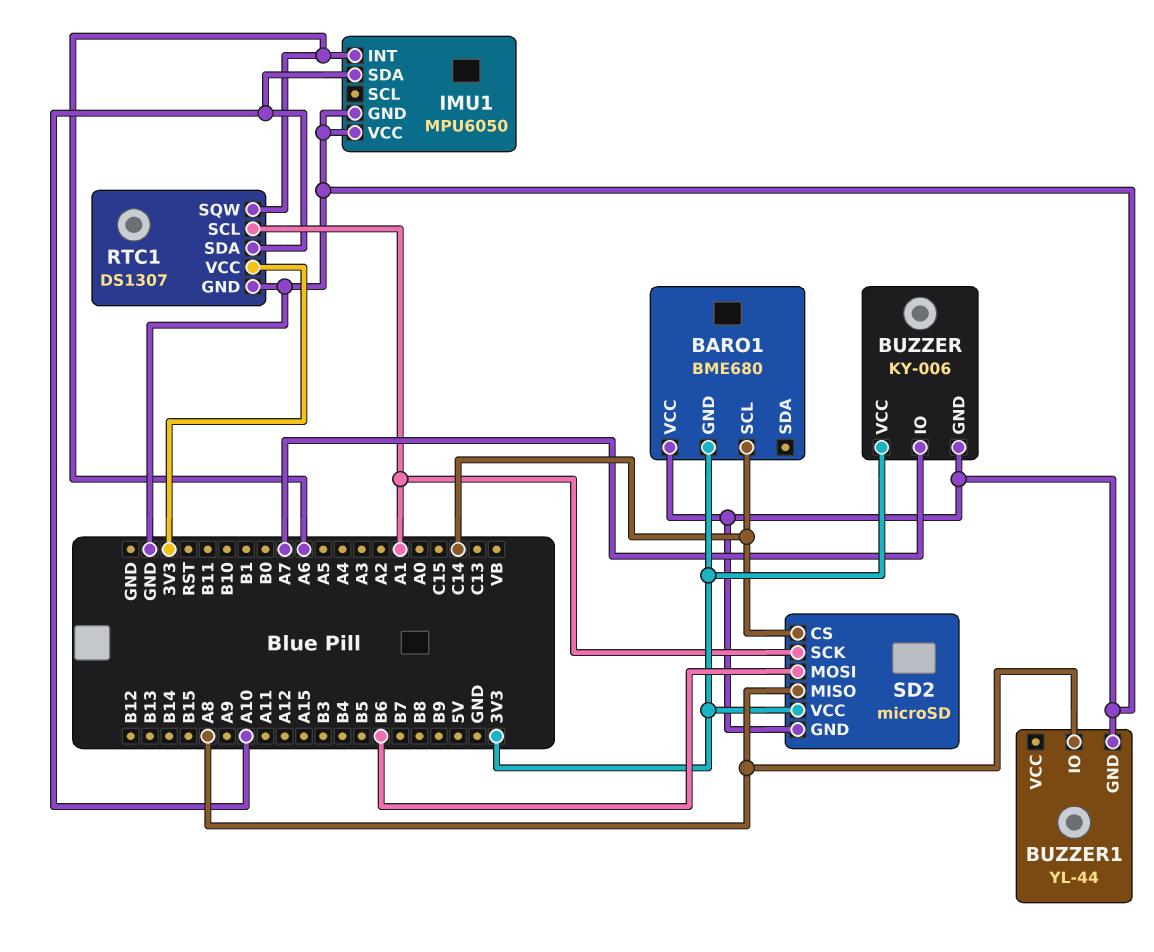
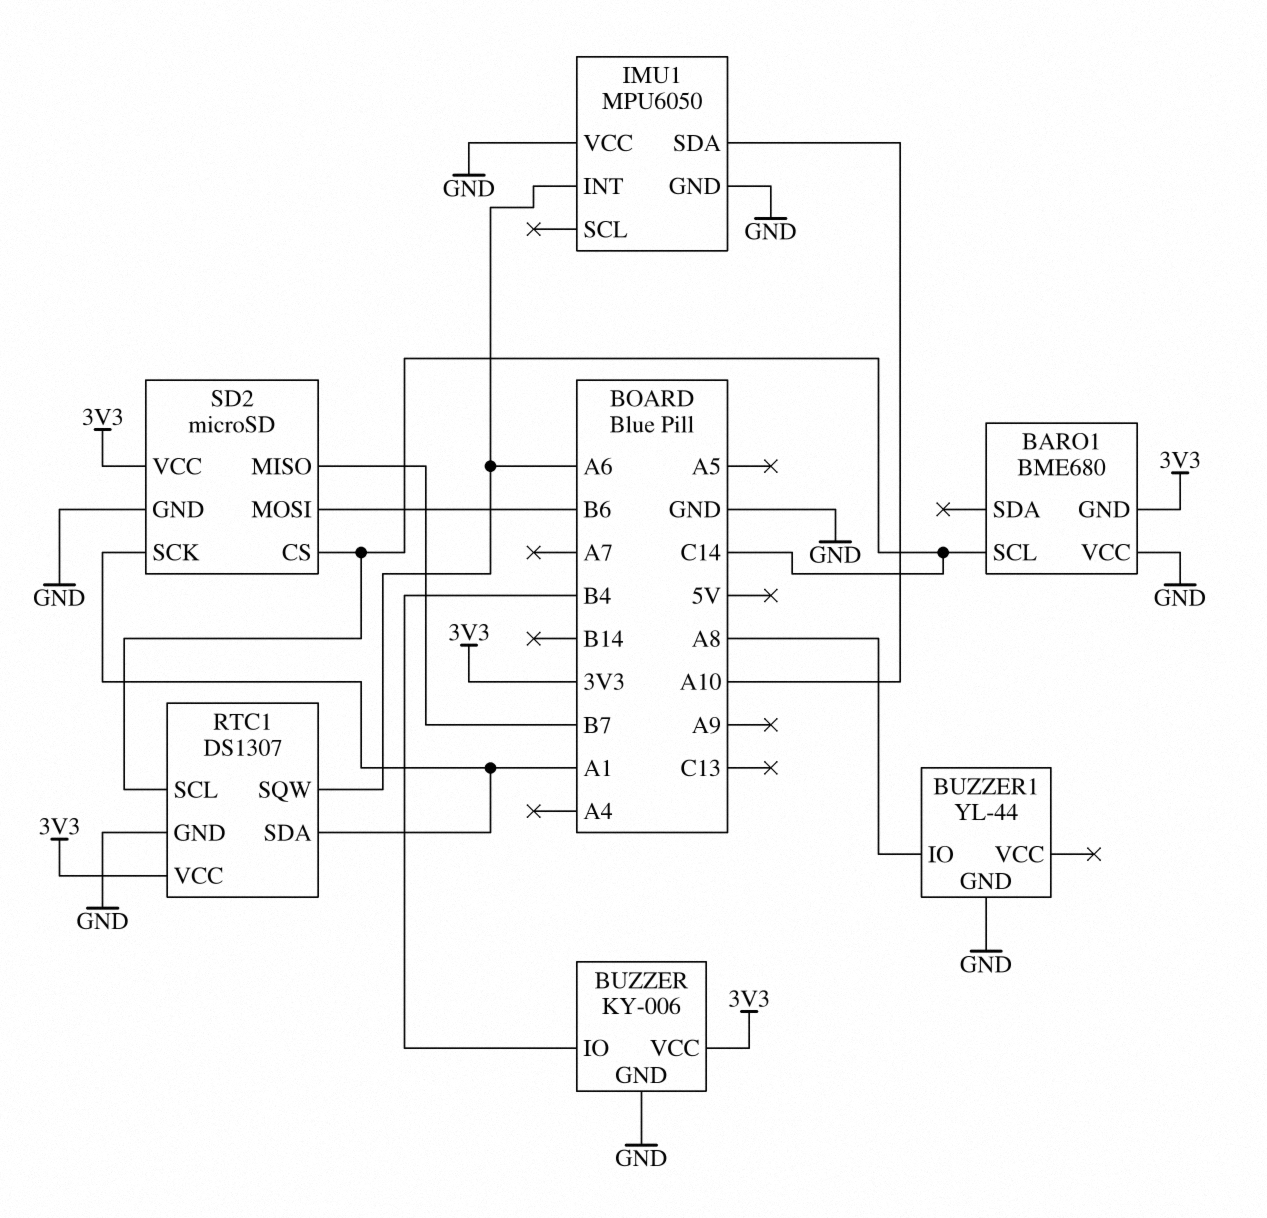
BUZZER pin IO: A7 -> B4
RTC1 pin SCL: A1 -> C14
RTC1 pin SDA: A10 -> A1
SD2 pin MISO: A8 -> B7

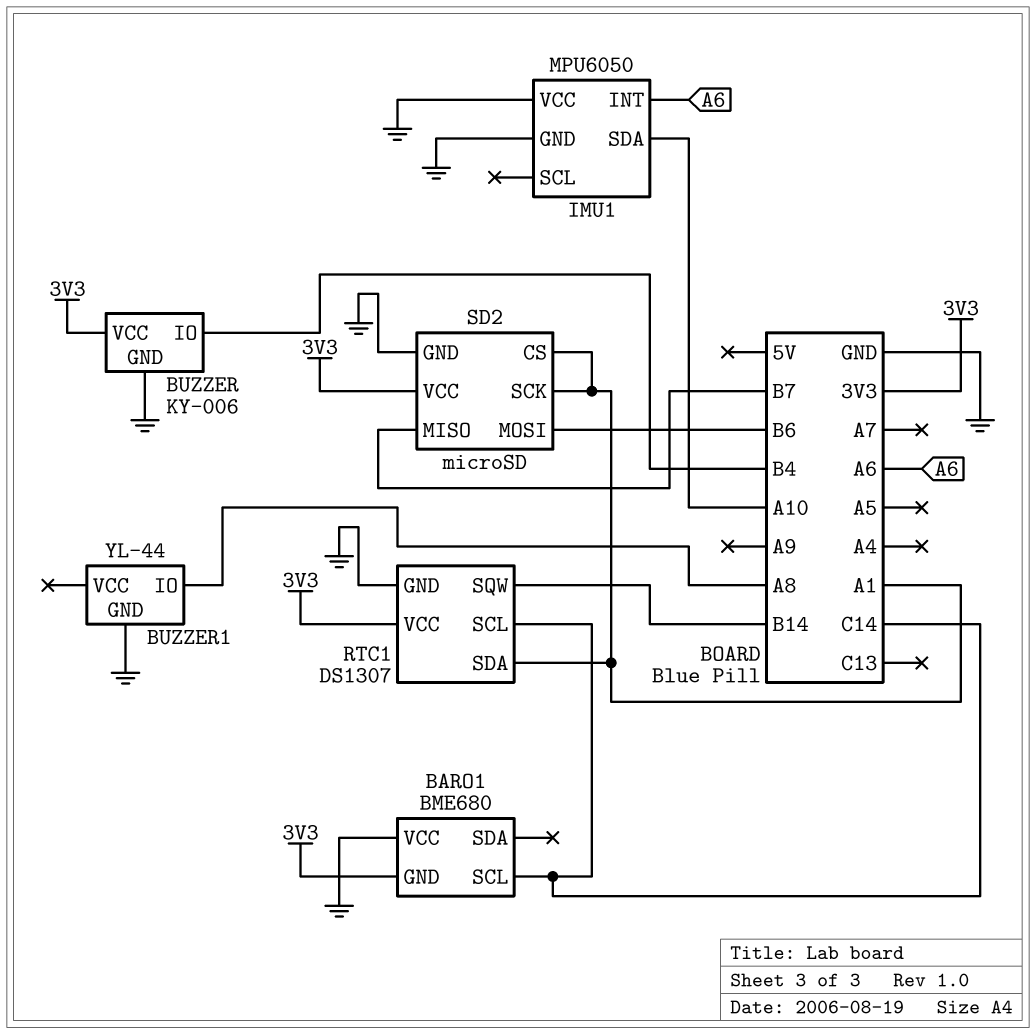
RTC1 pin SQW: A6 -> B14
SD2 pin CS: C14 -> A1

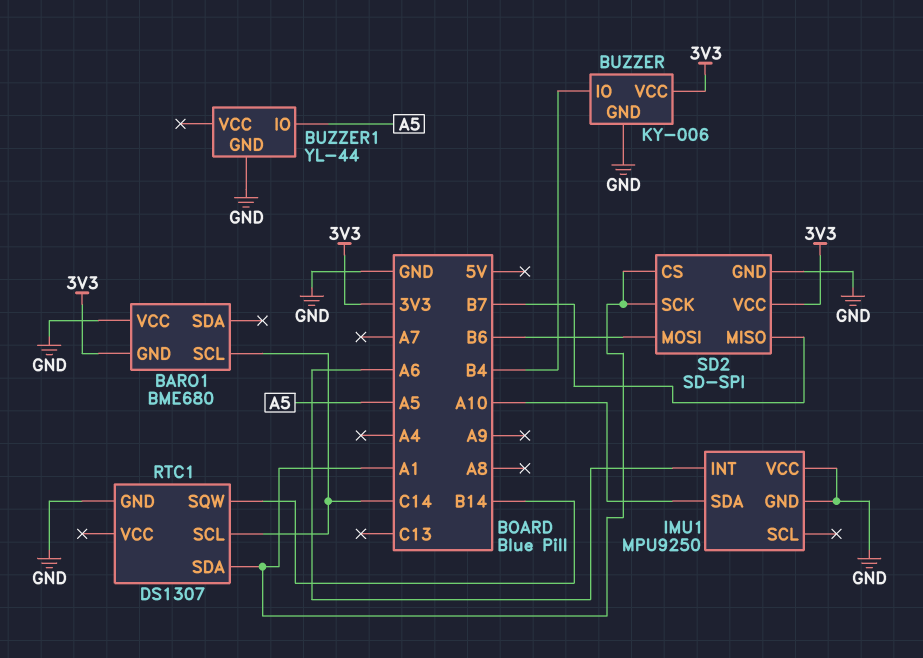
BUZZER1 pin IO: A8 -> A5
IMU1: MPU6050 -> MPU9250
RTC1 pin VCC: 3V3 -> none
SD2: microSD -> SD-SPI

